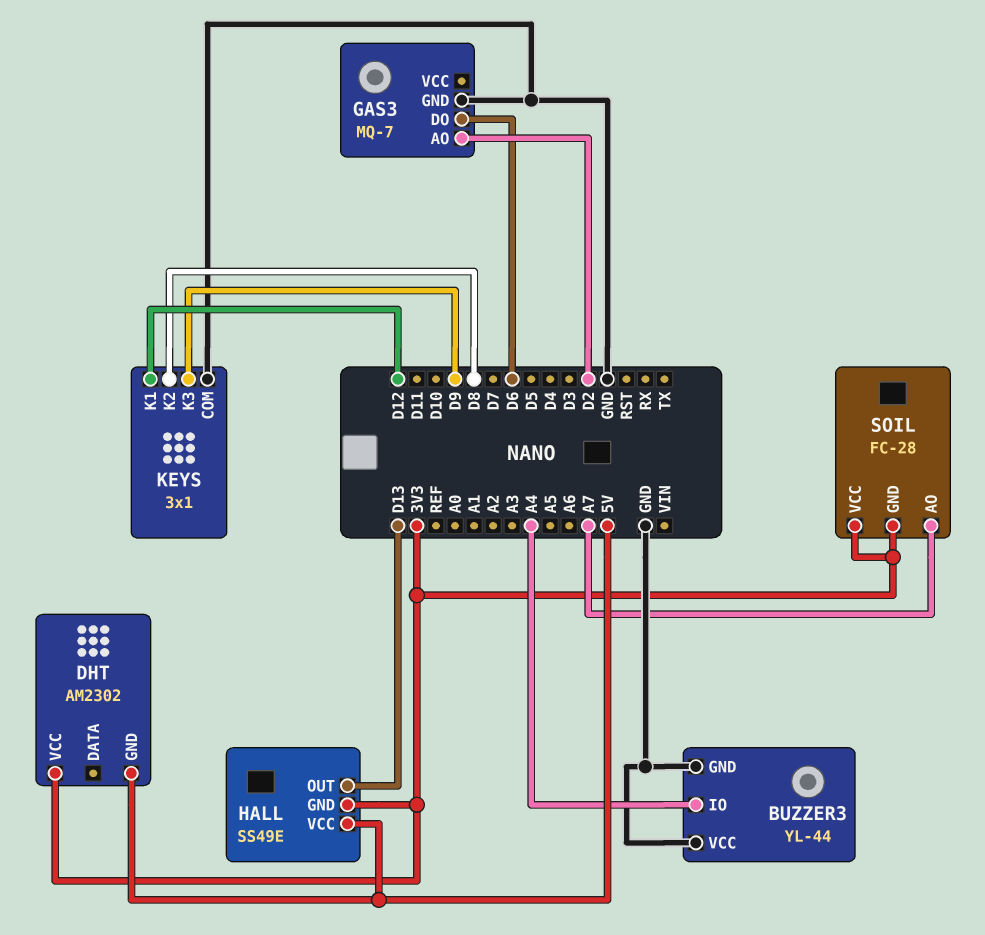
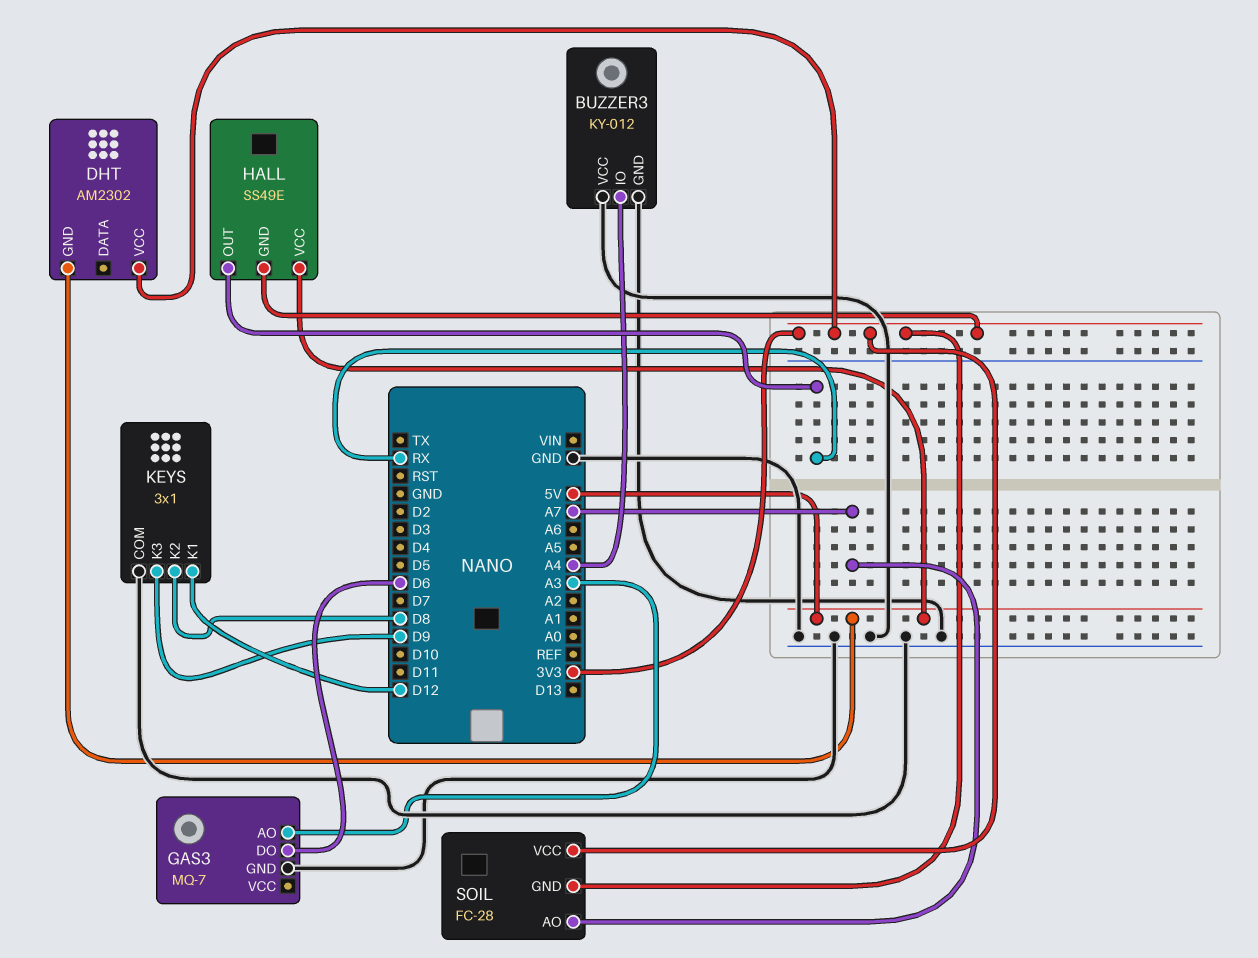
BUZZER3: YL-44 -> KY-012
GAS3 pin AO: D2 -> A3
HALL pin OUT: D13 -> RX

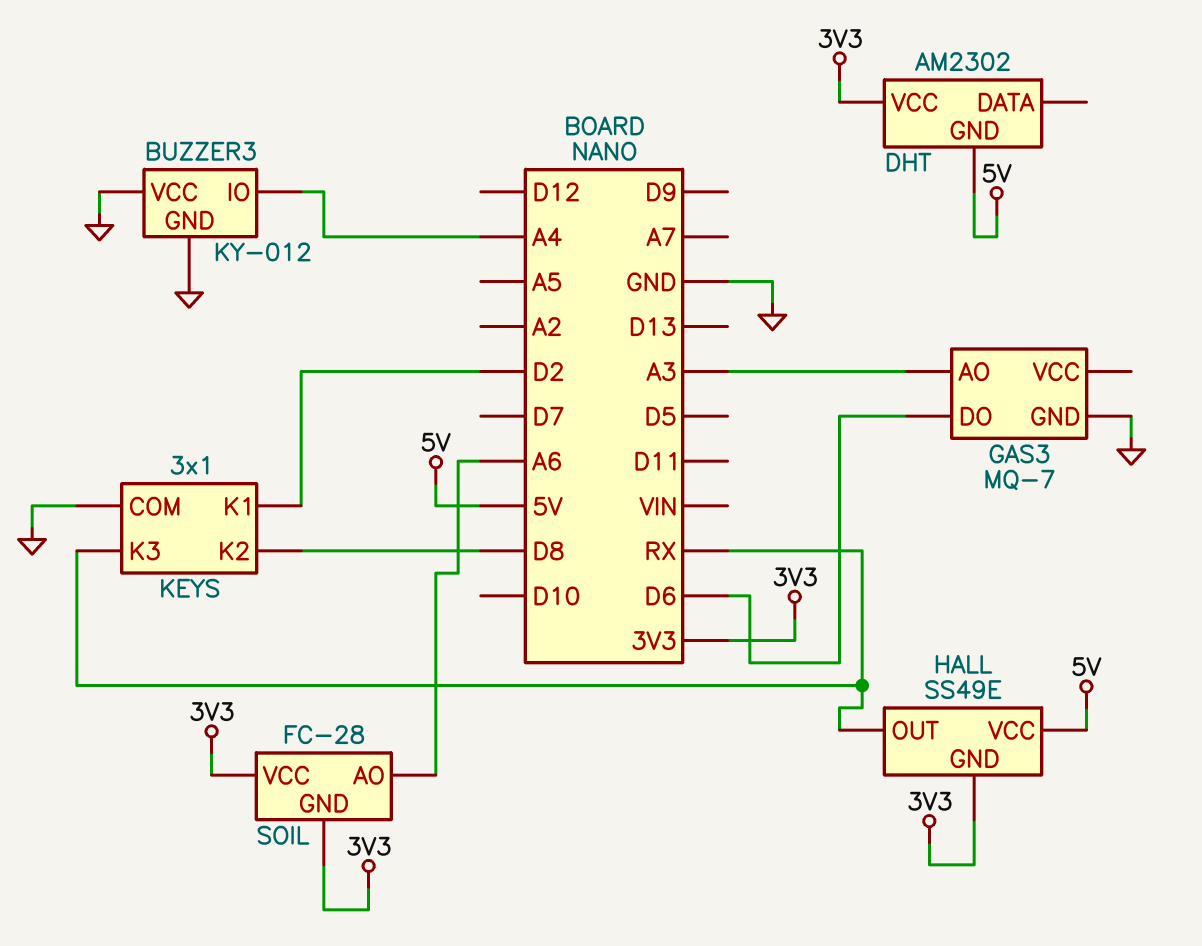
KEYS pin K1: D12 -> D2
KEYS pin K3: D9 -> RX
SOIL pin AO: A7 -> A6

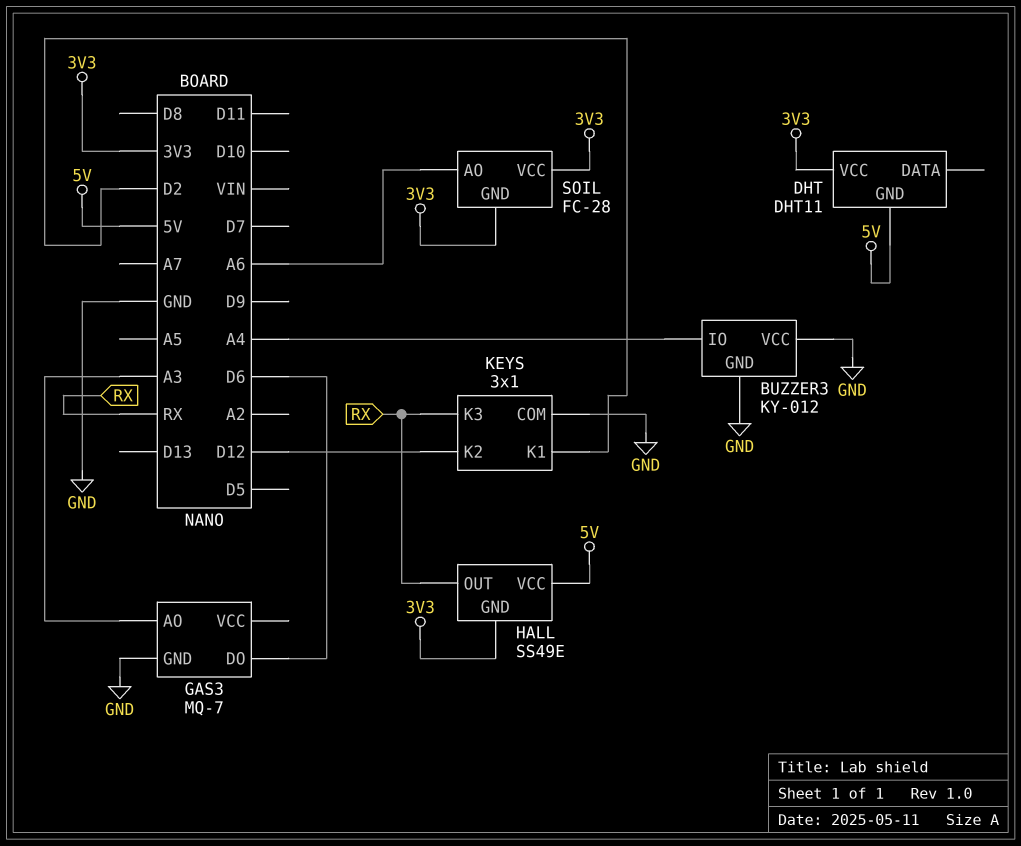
DHT: AM2302 -> DHT11
KEYS pin K2: D8 -> D12

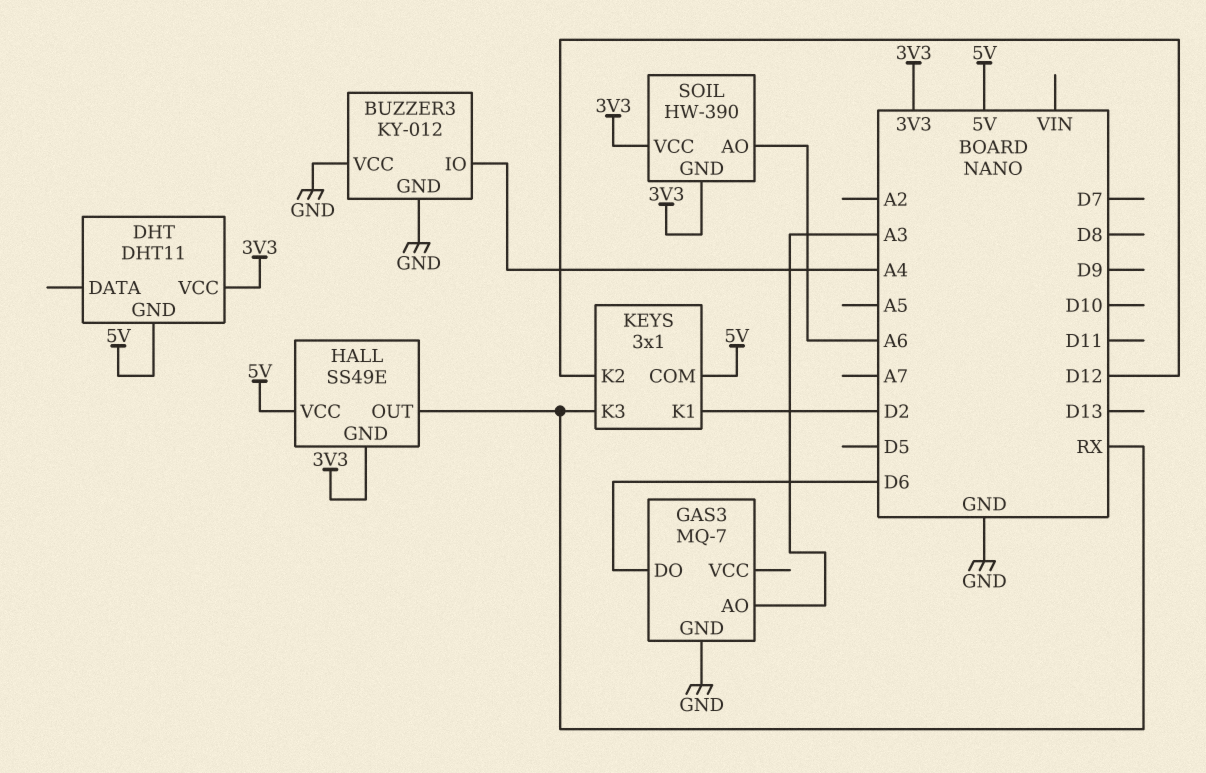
KEYS pin COM: GND -> 5V
SOIL: FC-28 -> HW-390

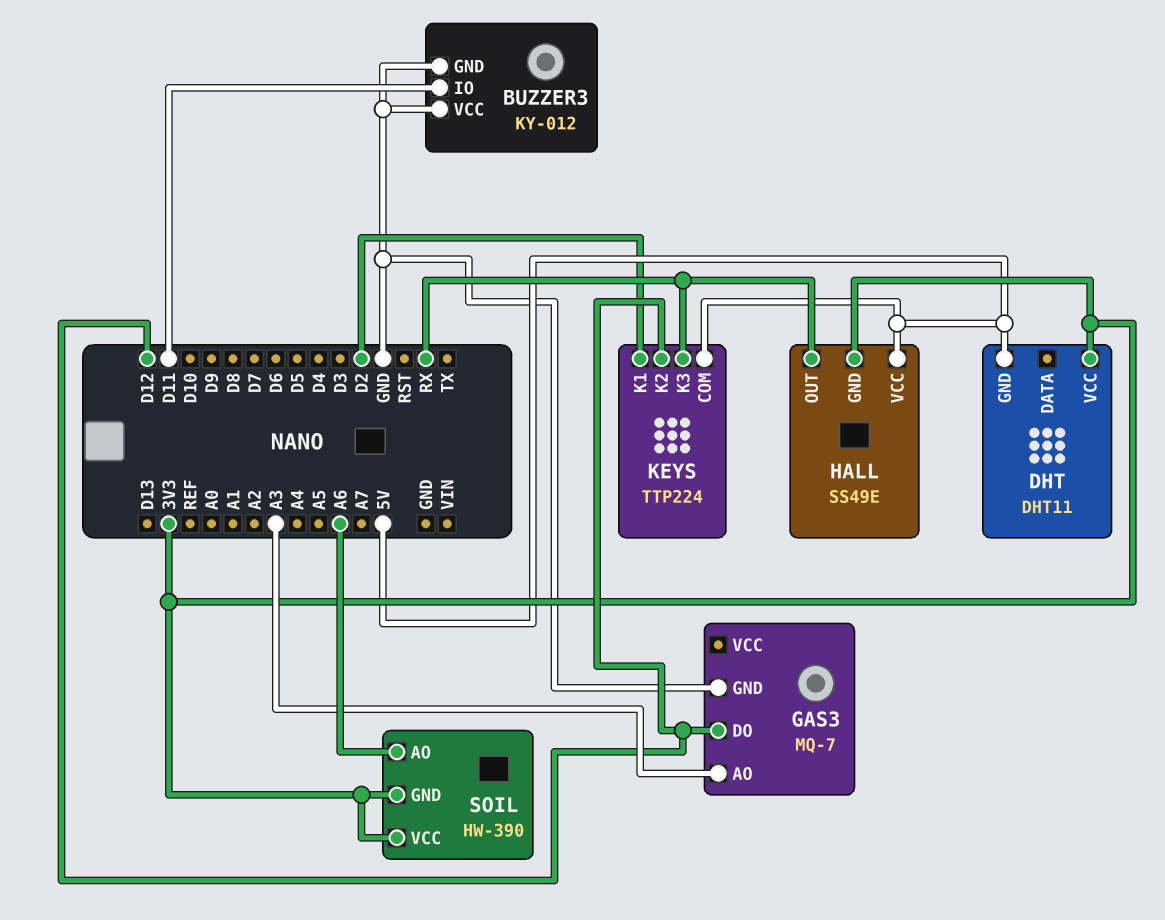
BUZZER3 pin IO: A4 -> D11
GAS3 pin DO: D6 -> D12
KEYS: 3x1 -> TTP224

